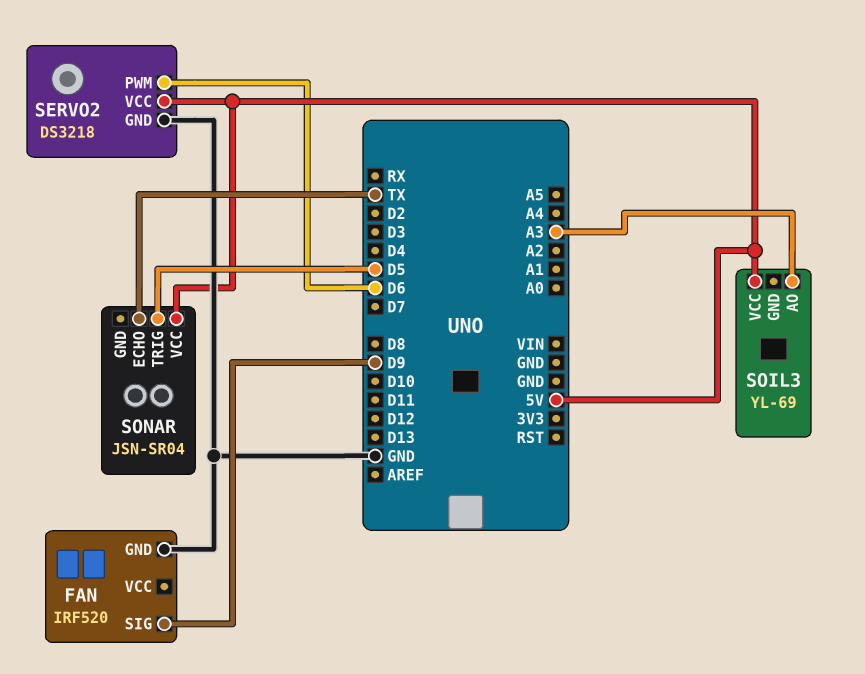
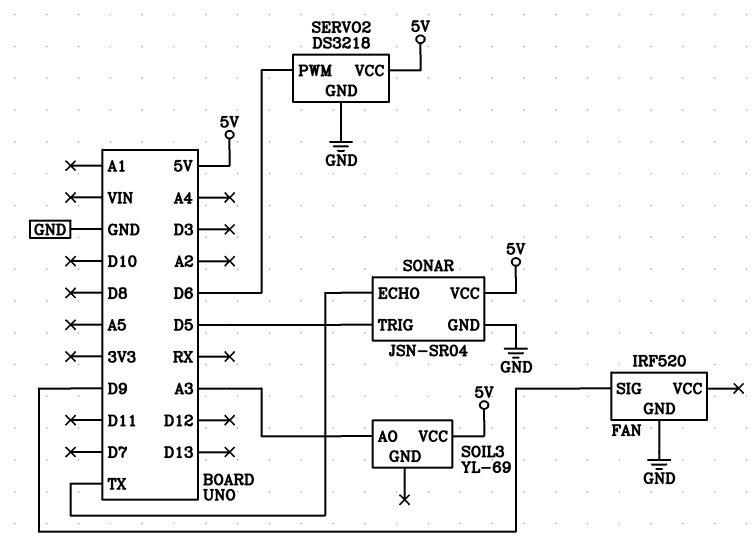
SONAR pin GND: none -> GND

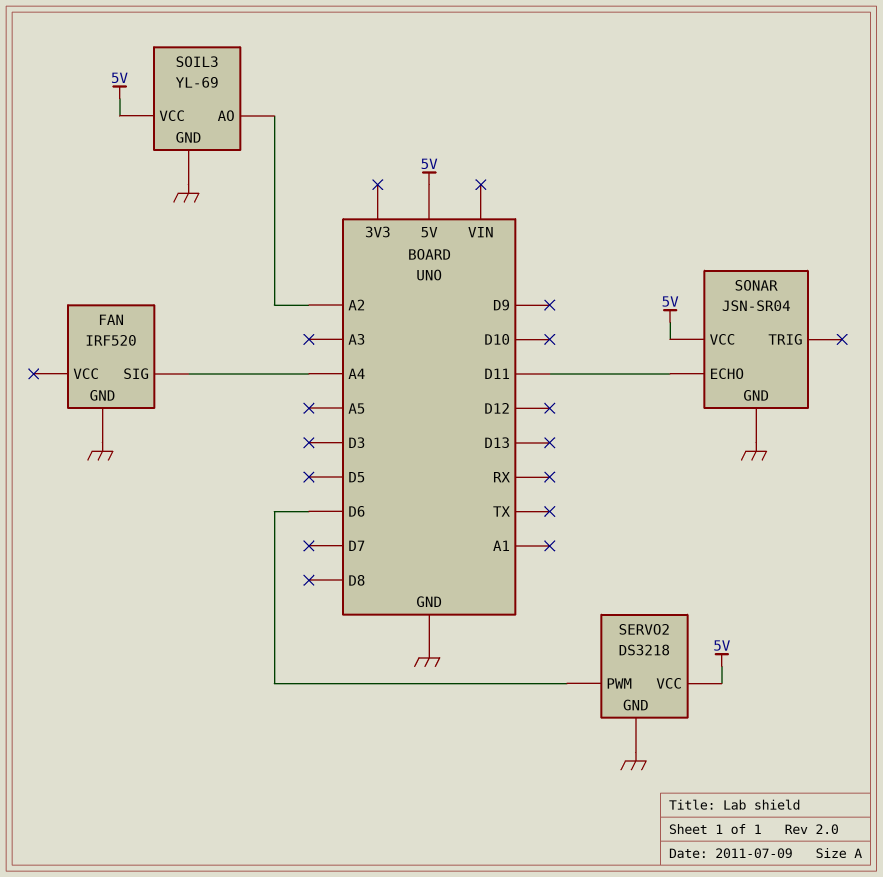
FAN pin SIG: D9 -> A4
SOIL3 pin AO: A3 -> A2
SOIL3 pin GND: none -> GND
SONAR pin ECHO: TX -> D11
SONAR pin TRIG: D5 -> none

